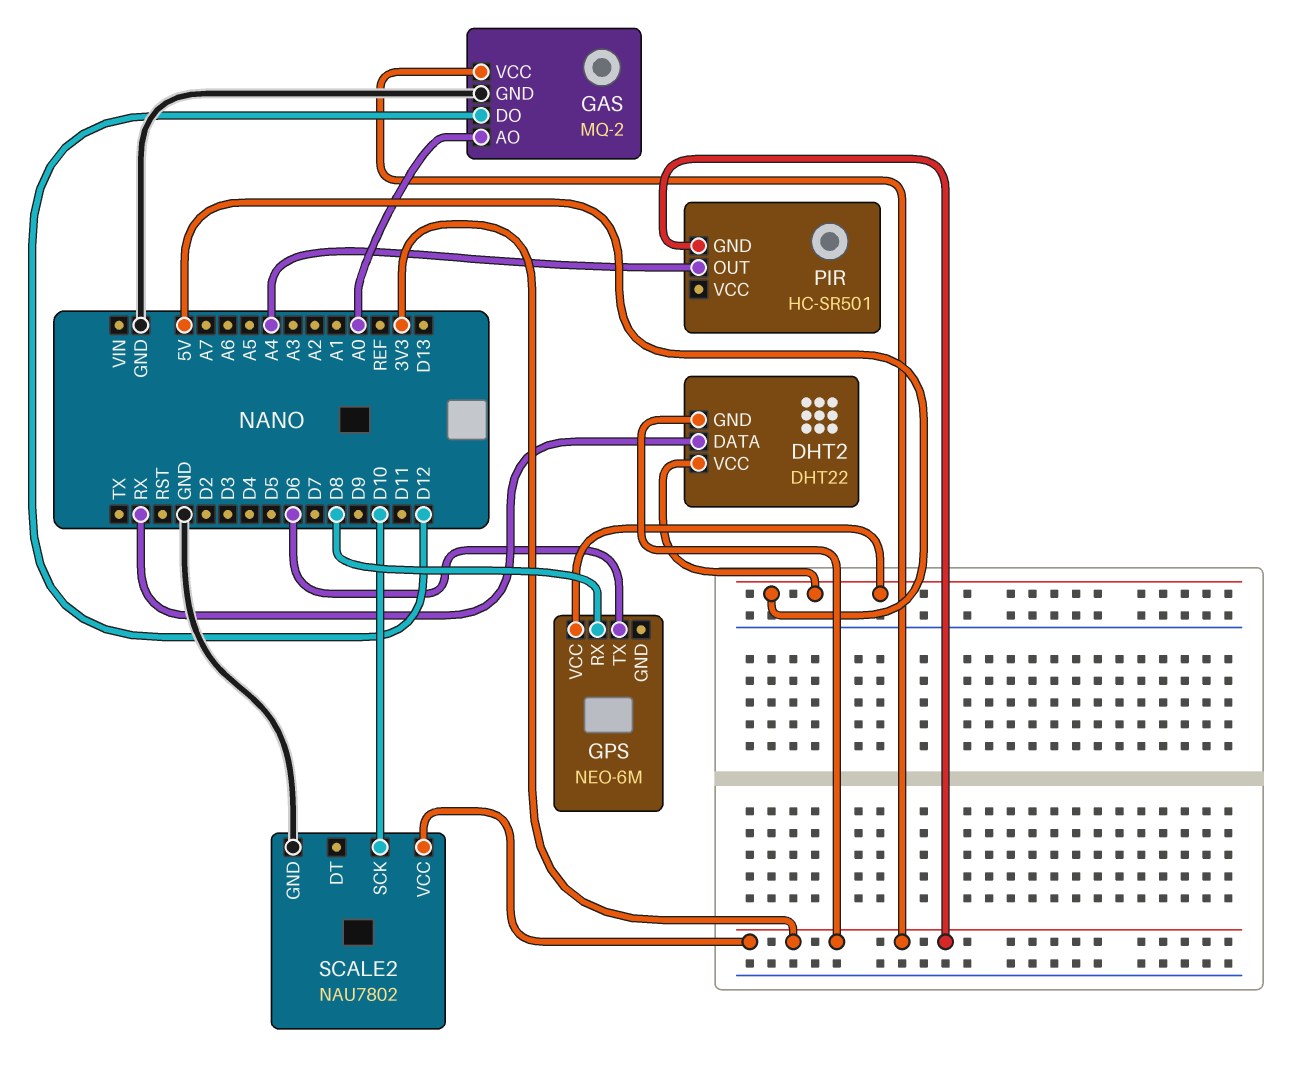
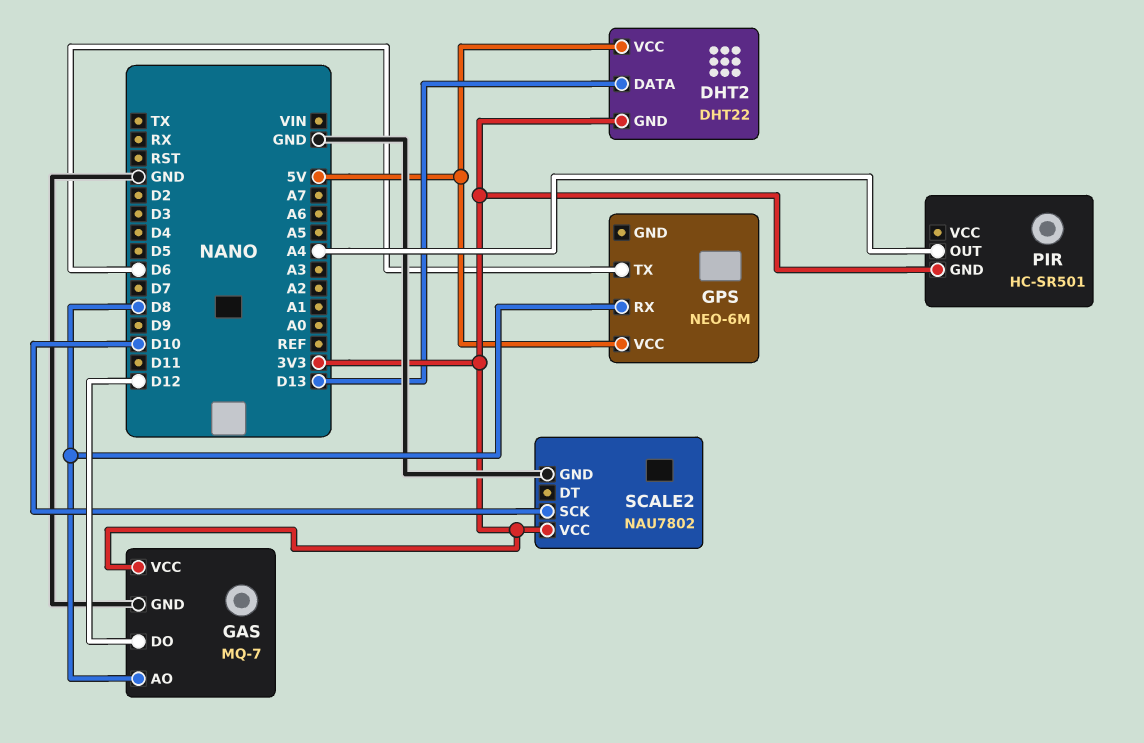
DHT2 pin DATA: RX -> D13
GAS: MQ-2 -> MQ-7
GAS pin AO: A0 -> D8

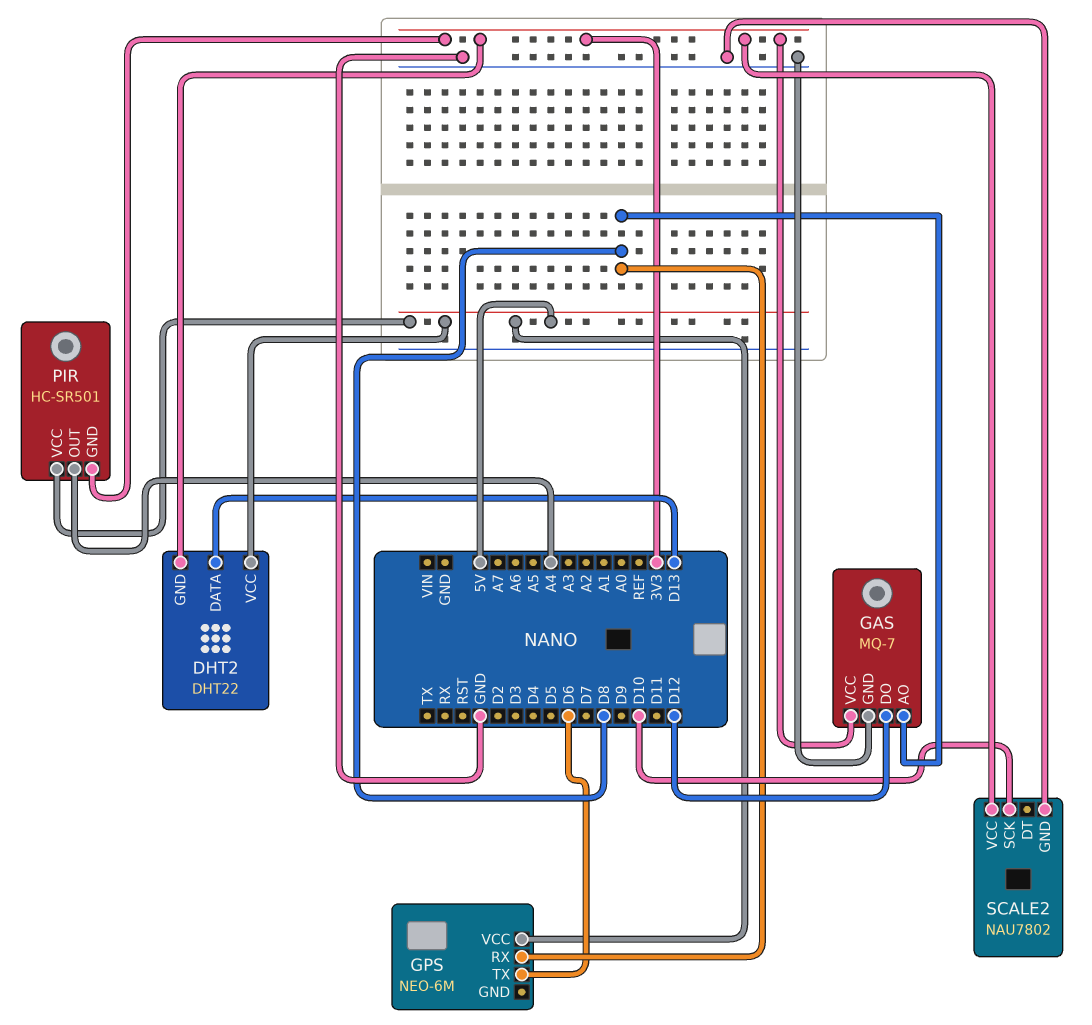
PIR pin VCC: none -> 5V

